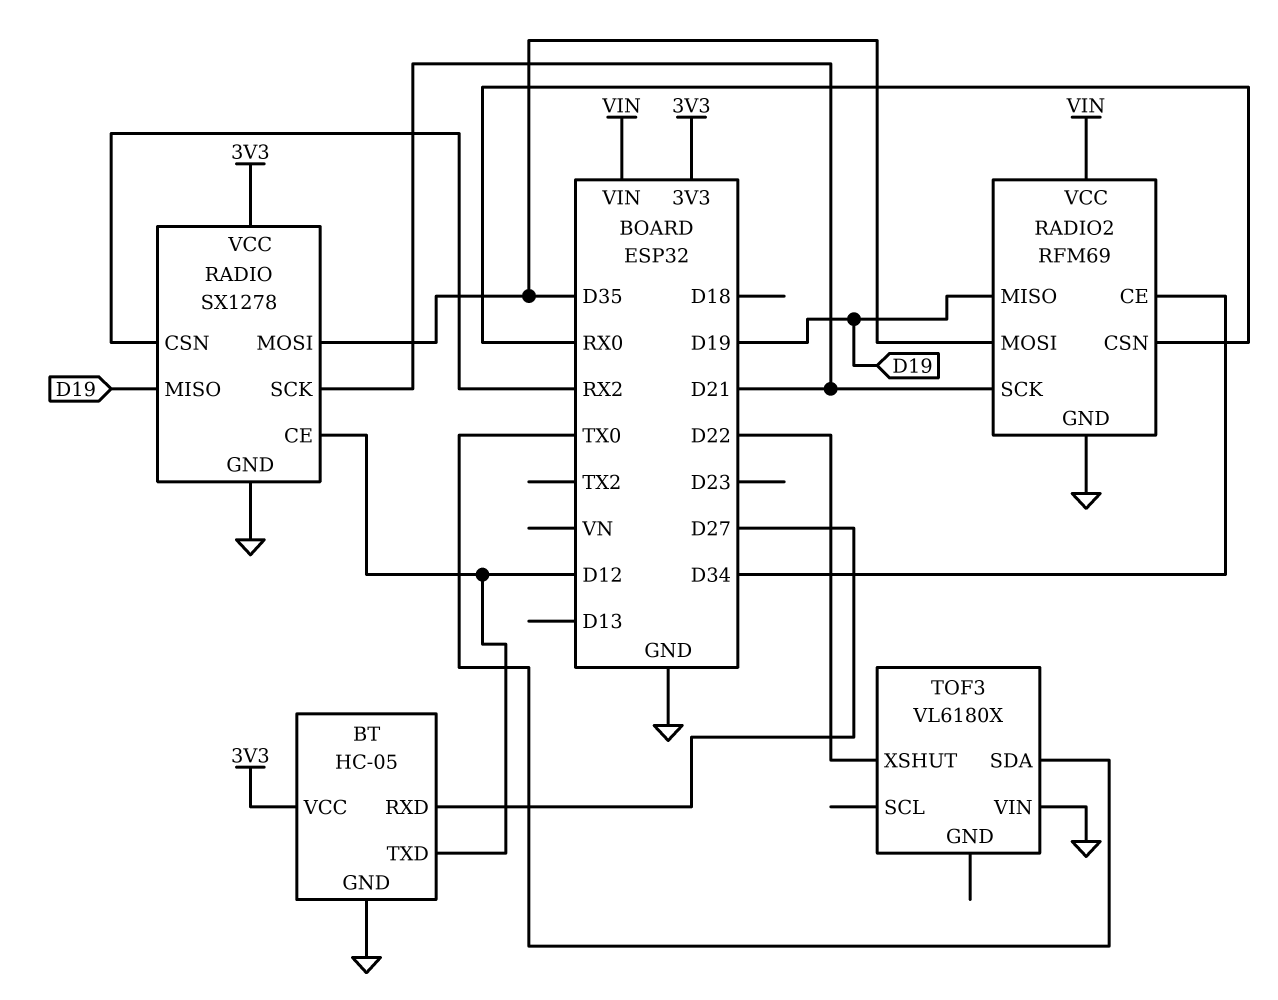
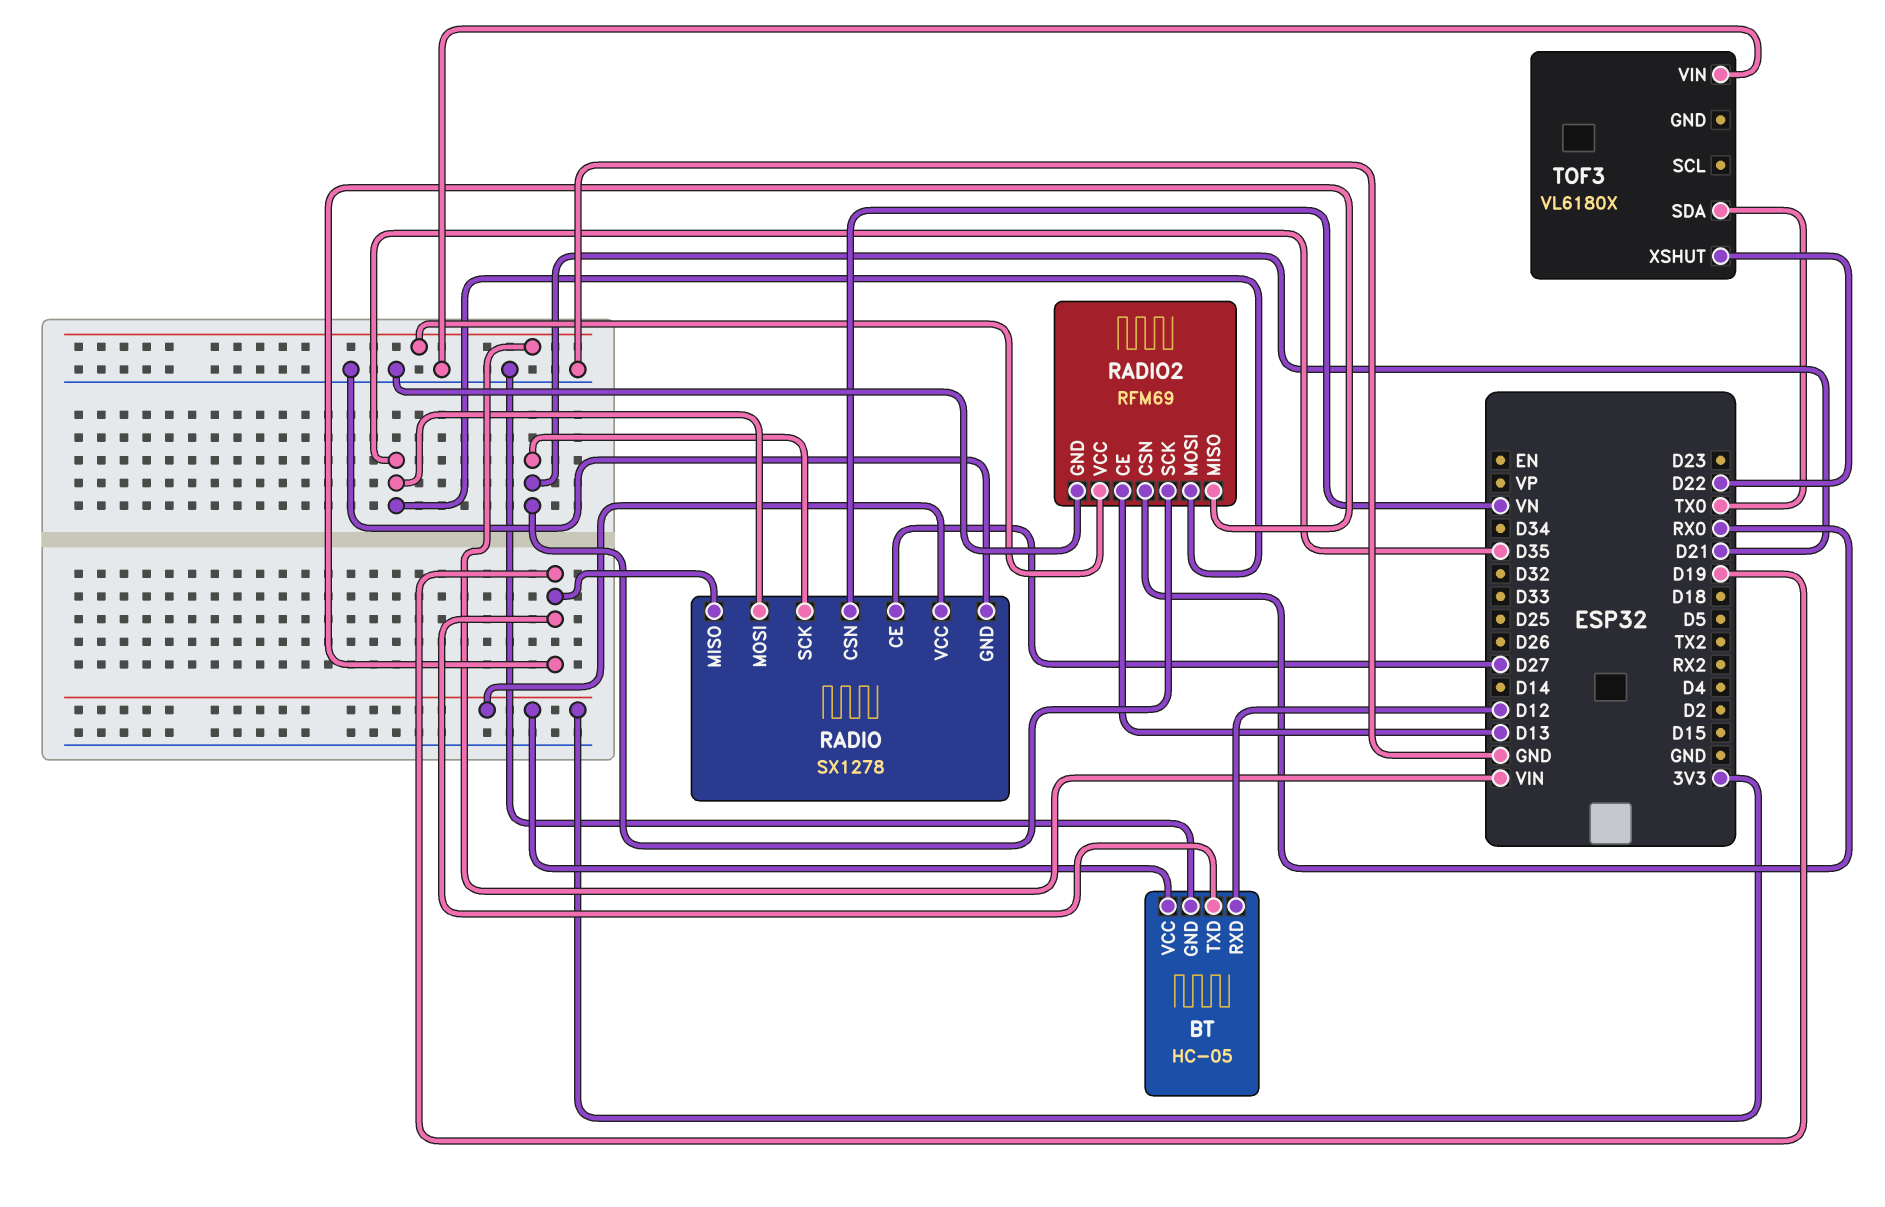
BT pin RXD: D27 -> D12
BT pin TXD: D12 -> D19
RADIO pin CE: D12 -> D27
RADIO pin CSN: RX2 -> VN
RADIO2 pin CE: D34 -> D13

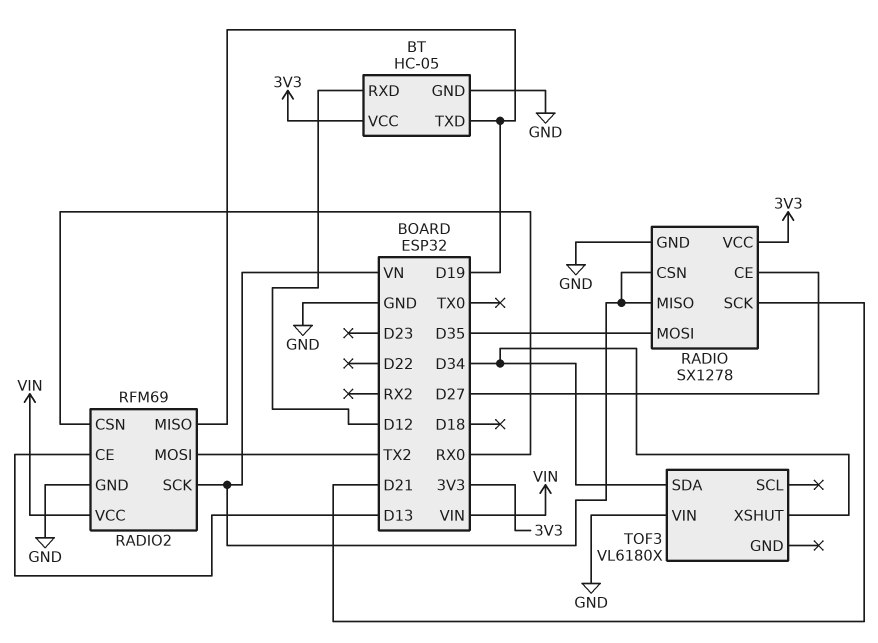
RADIO pin MISO: D19 -> VN
RADIO2 pin MOSI: D35 -> TX2
RADIO2 pin SCK: D21 -> VN
TOF3 pin SDA: TX0 -> D34
TOF3 pin XSHUT: D22 -> D34

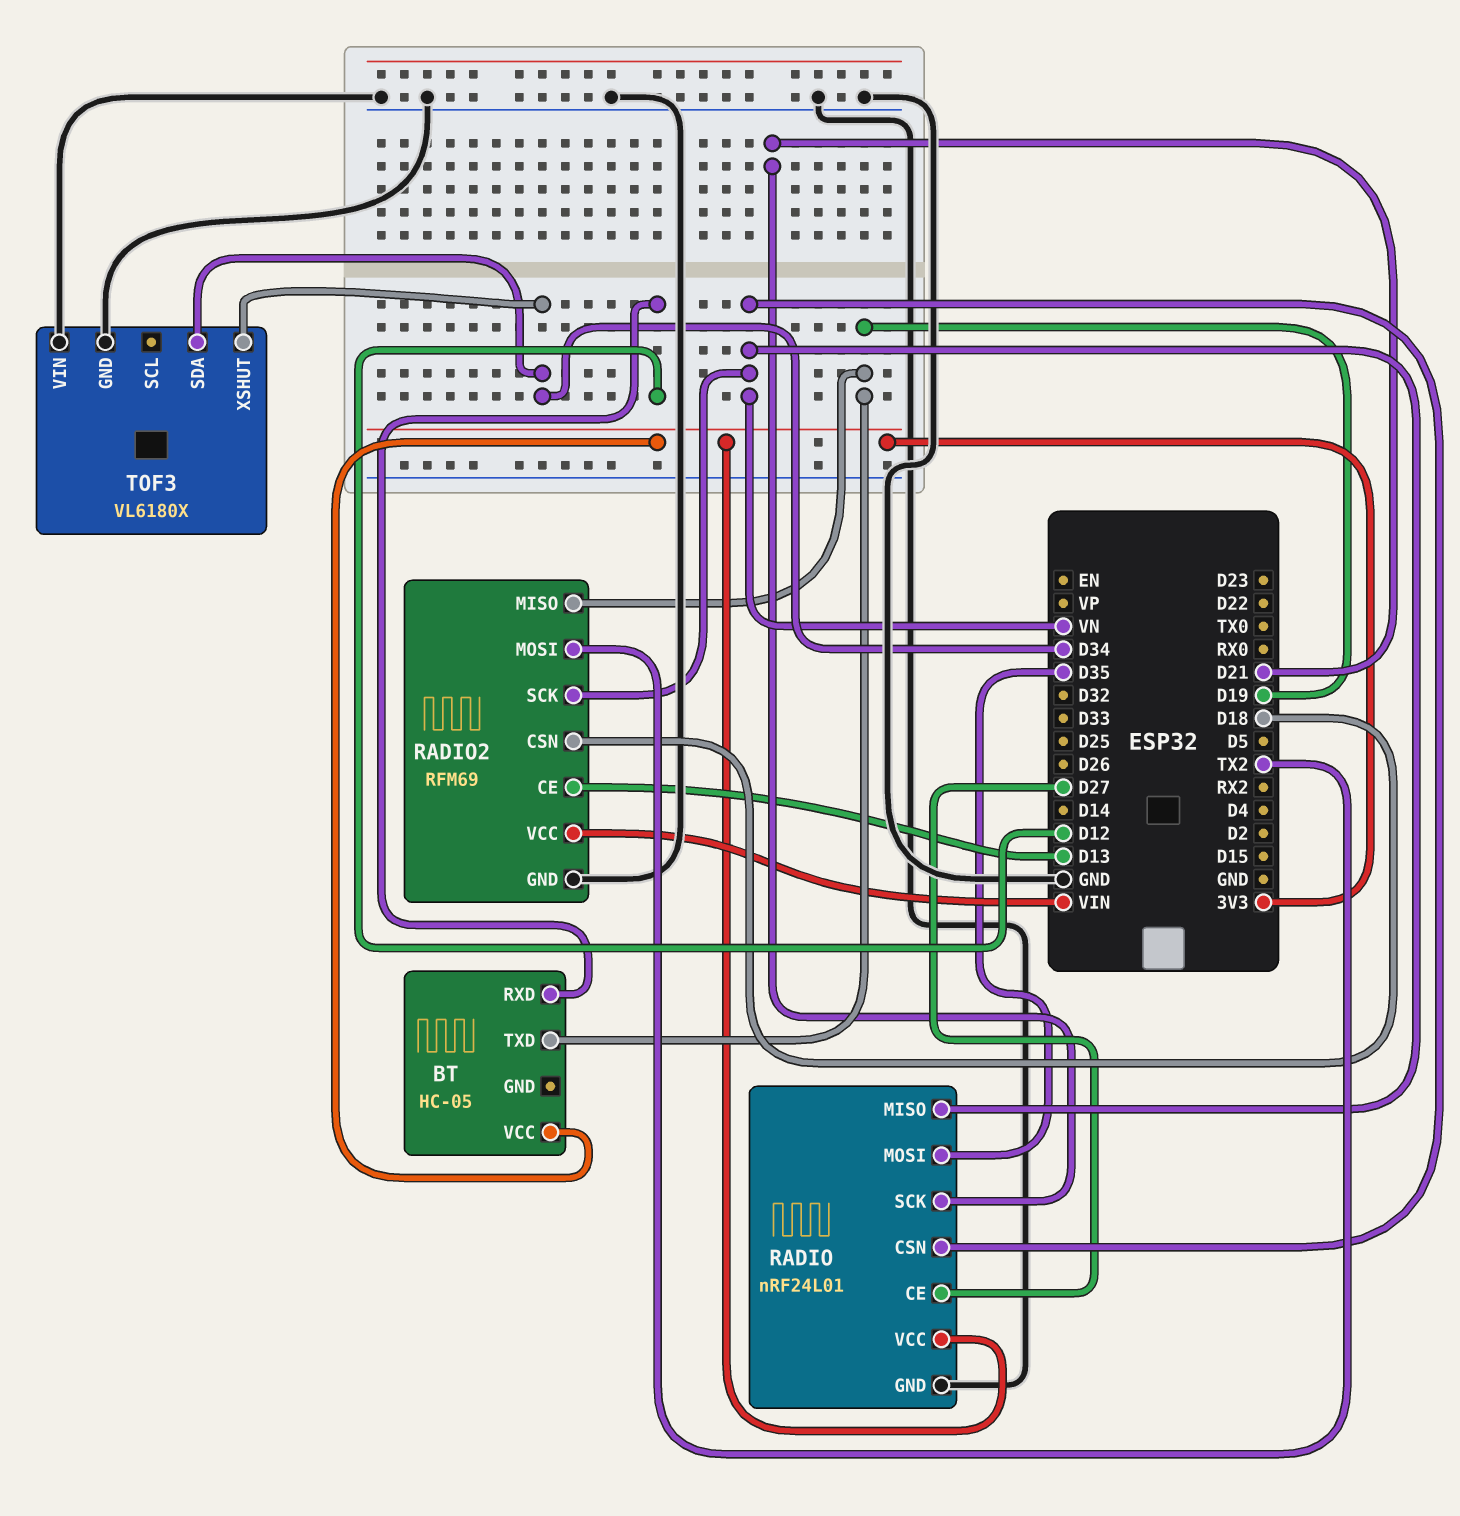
BT pin GND: GND -> none
RADIO: SX1278 -> nRF24L01
RADIO2 pin CSN: RX0 -> D18
TOF3 pin GND: none -> GND

